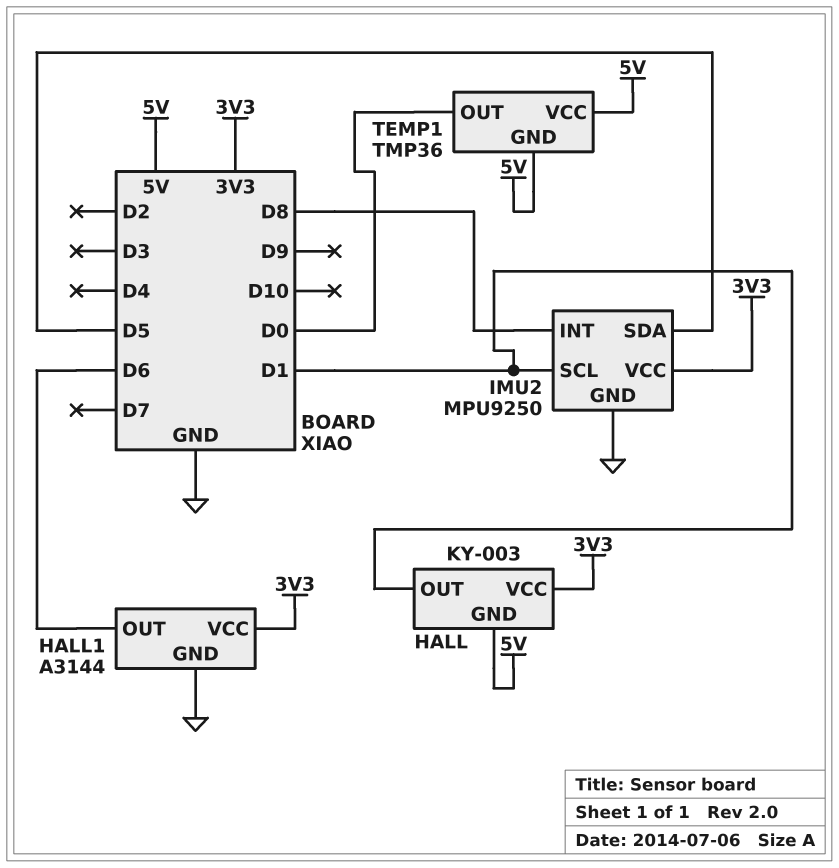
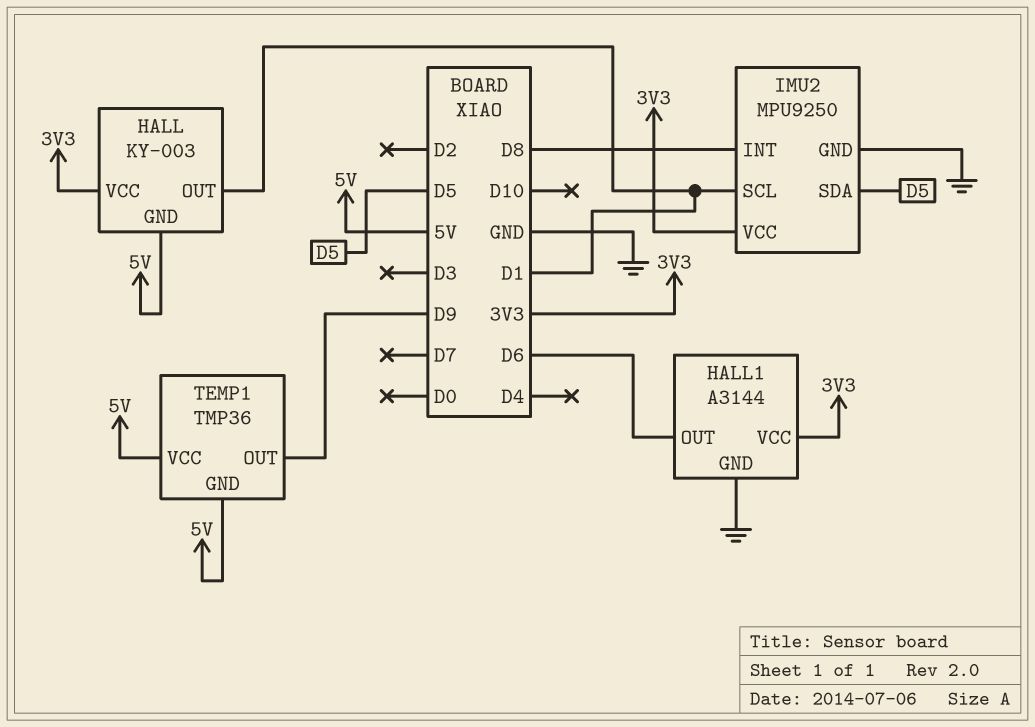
TEMP1 pin OUT: D0 -> D9

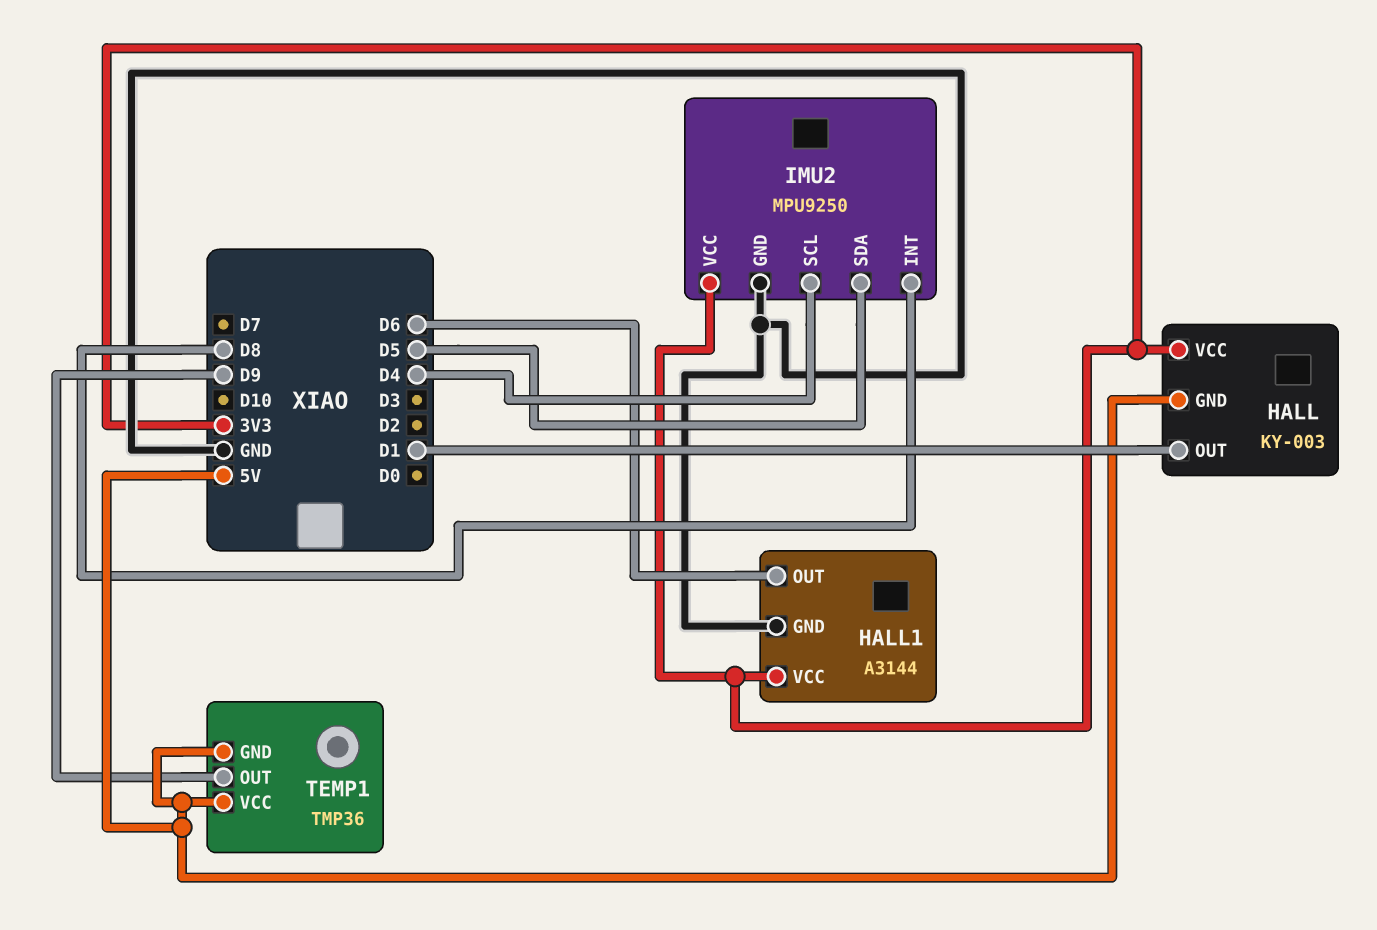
IMU2 pin SCL: D1 -> D4

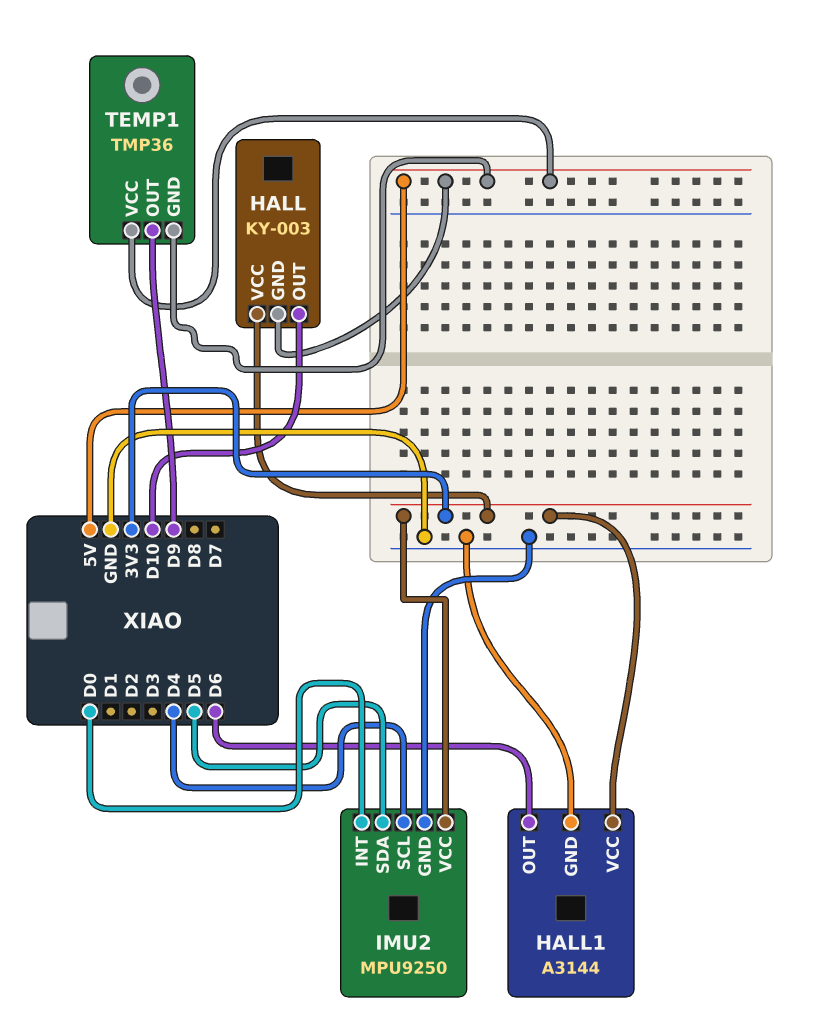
HALL pin OUT: D1 -> D10
IMU2 pin INT: D8 -> D0

